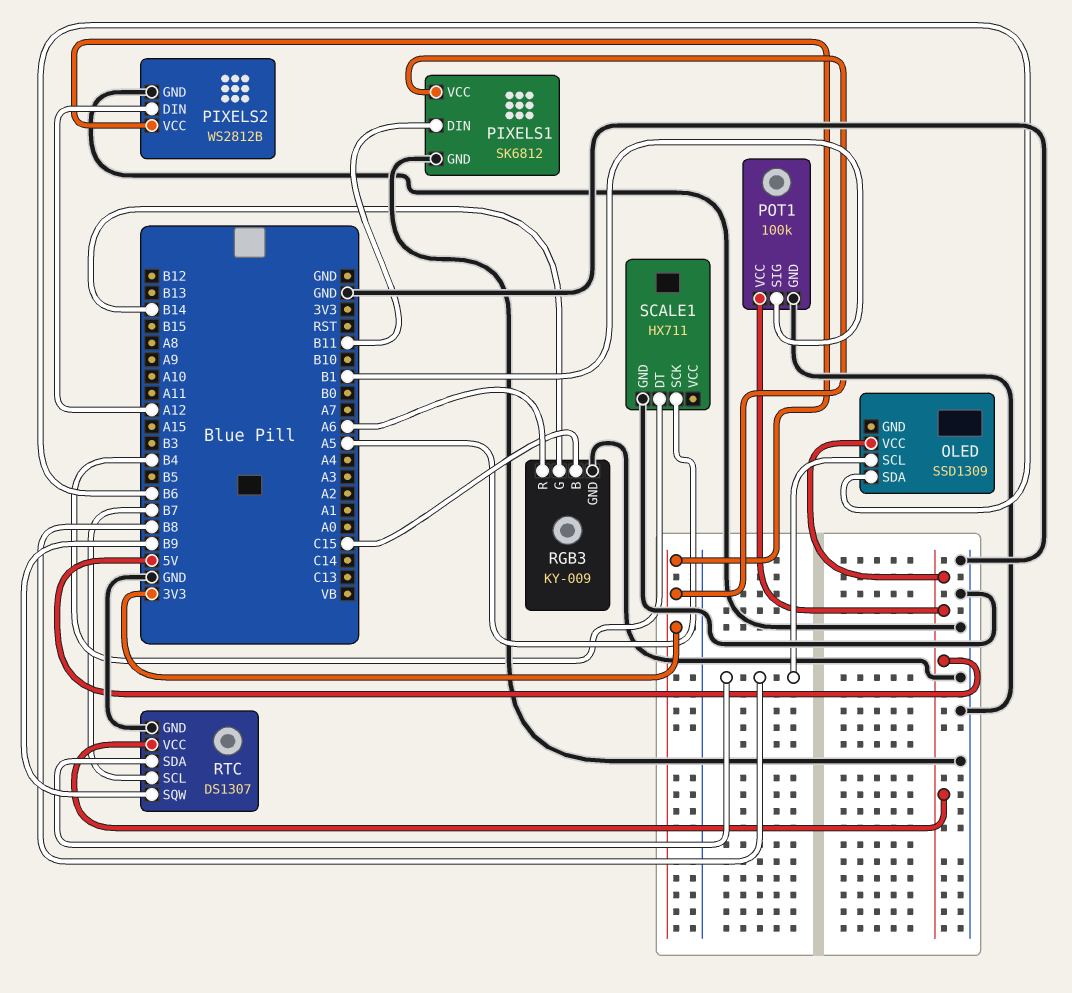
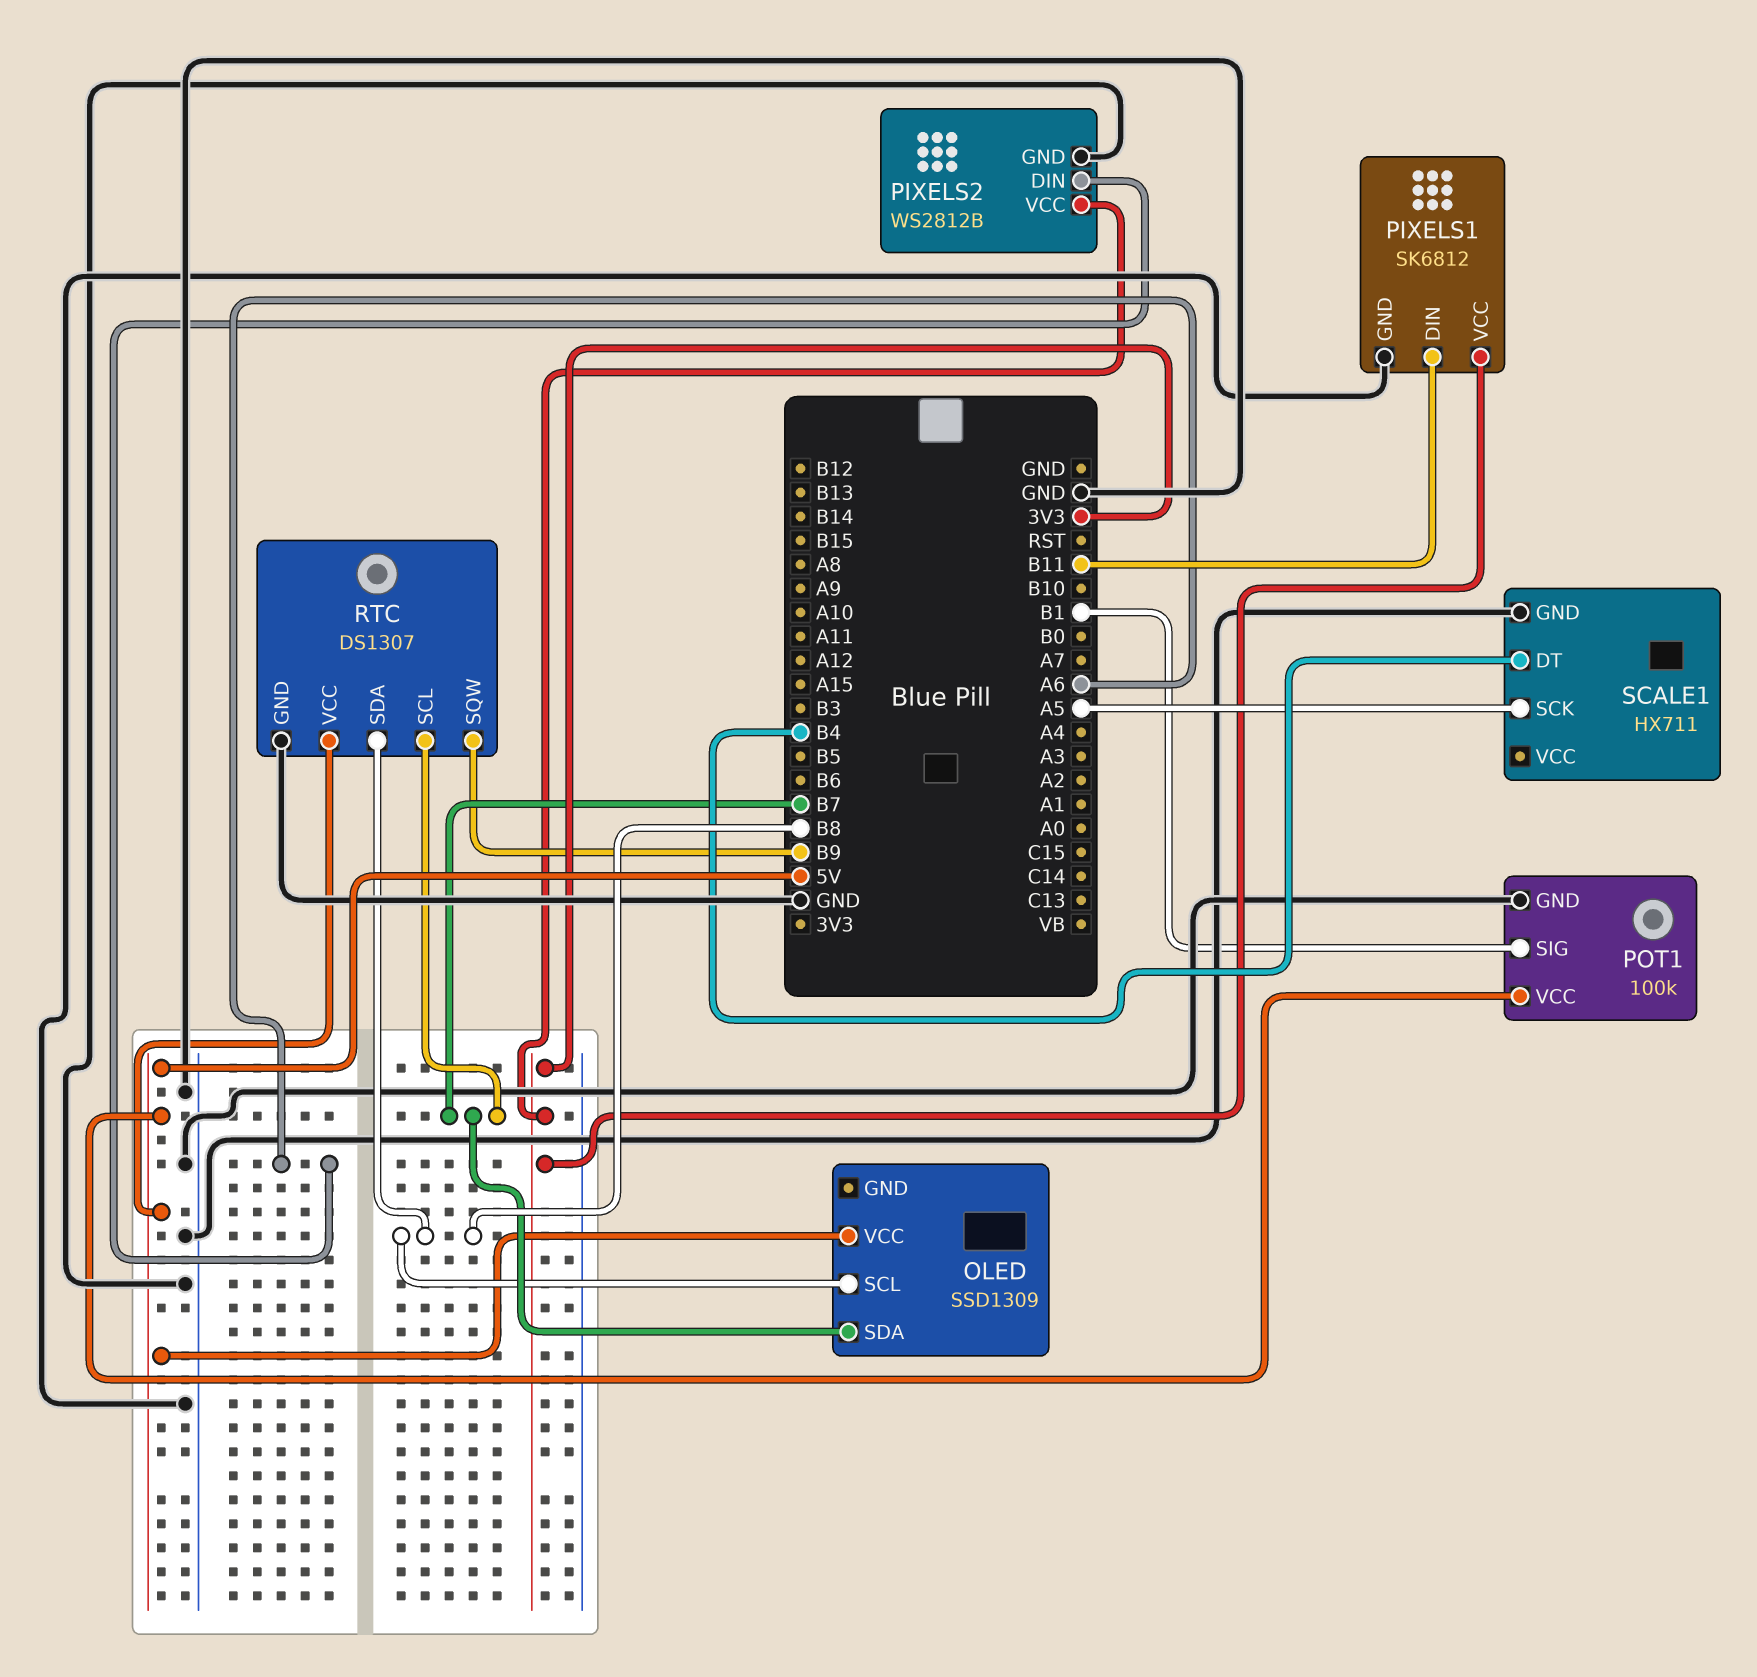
OLED pin SDA: B6 -> B7
PIXELS2 pin DIN: A12 -> A6
RGB3: KY-009 -> none
RGB3 pin B: C15 -> none
RGB3 pin G: B14 -> none
RGB3 pin GND: GND -> none
RGB3 pin R: A6 -> none

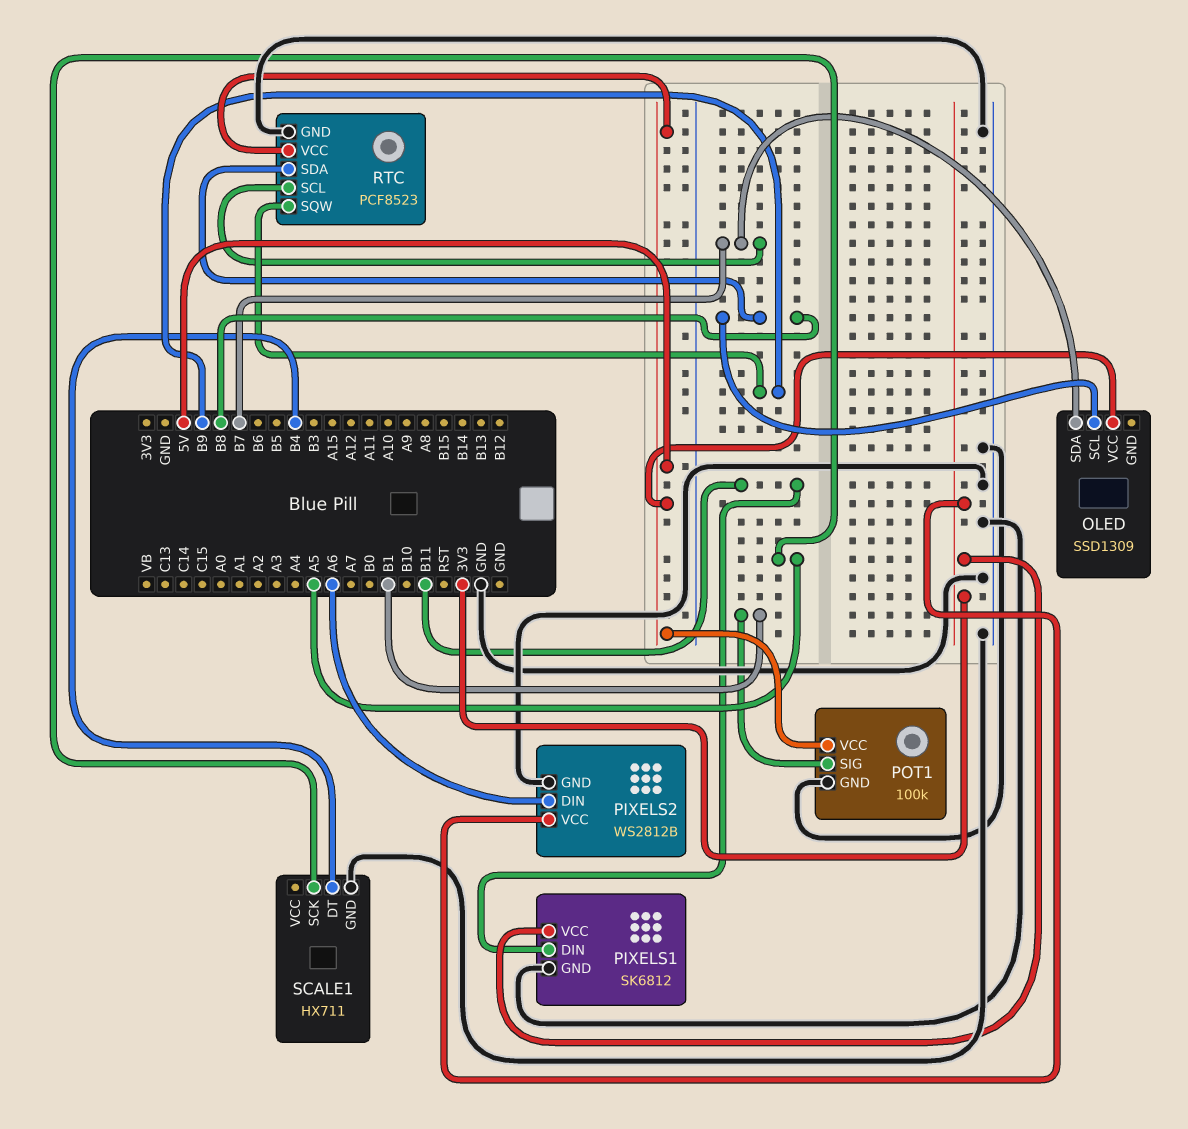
RTC: DS1307 -> PCF8523

